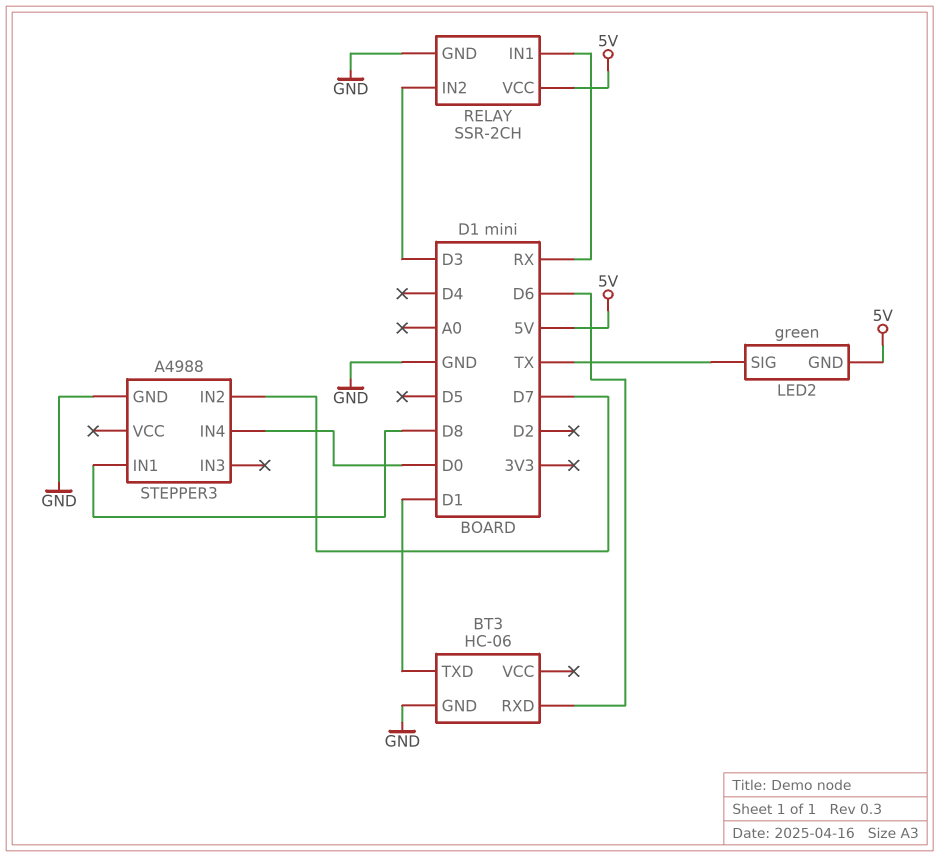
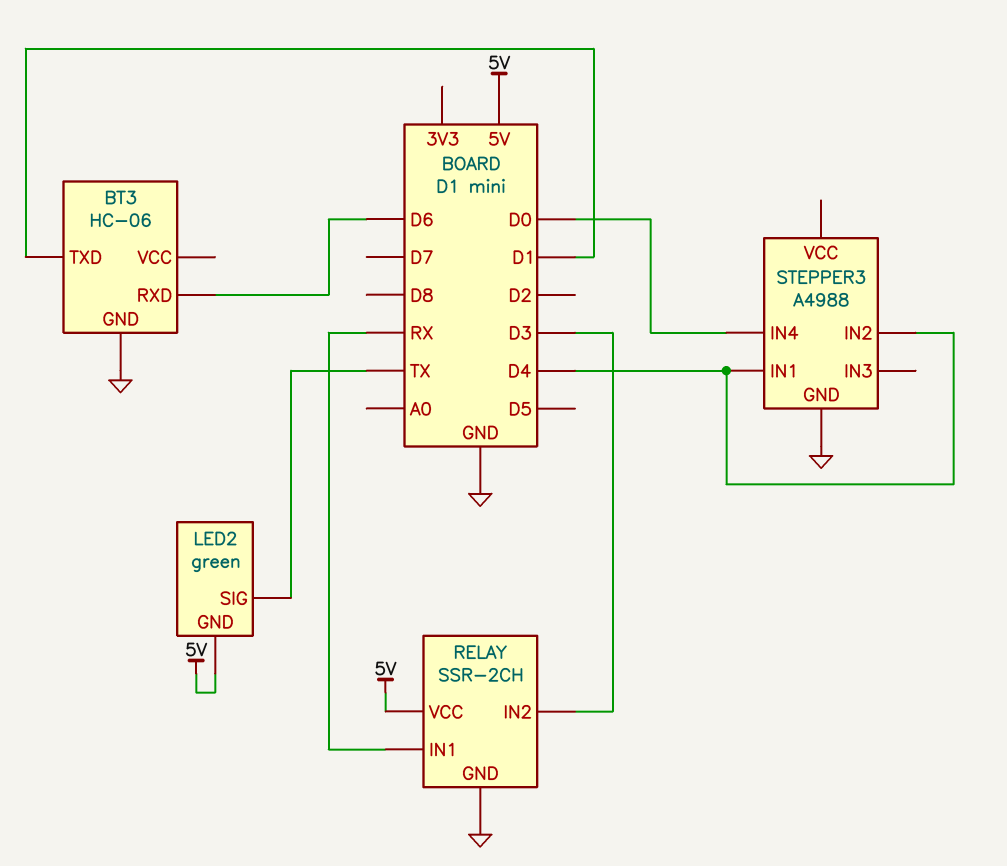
STEPPER3 pin IN1: D8 -> D4
STEPPER3 pin IN2: D7 -> D4

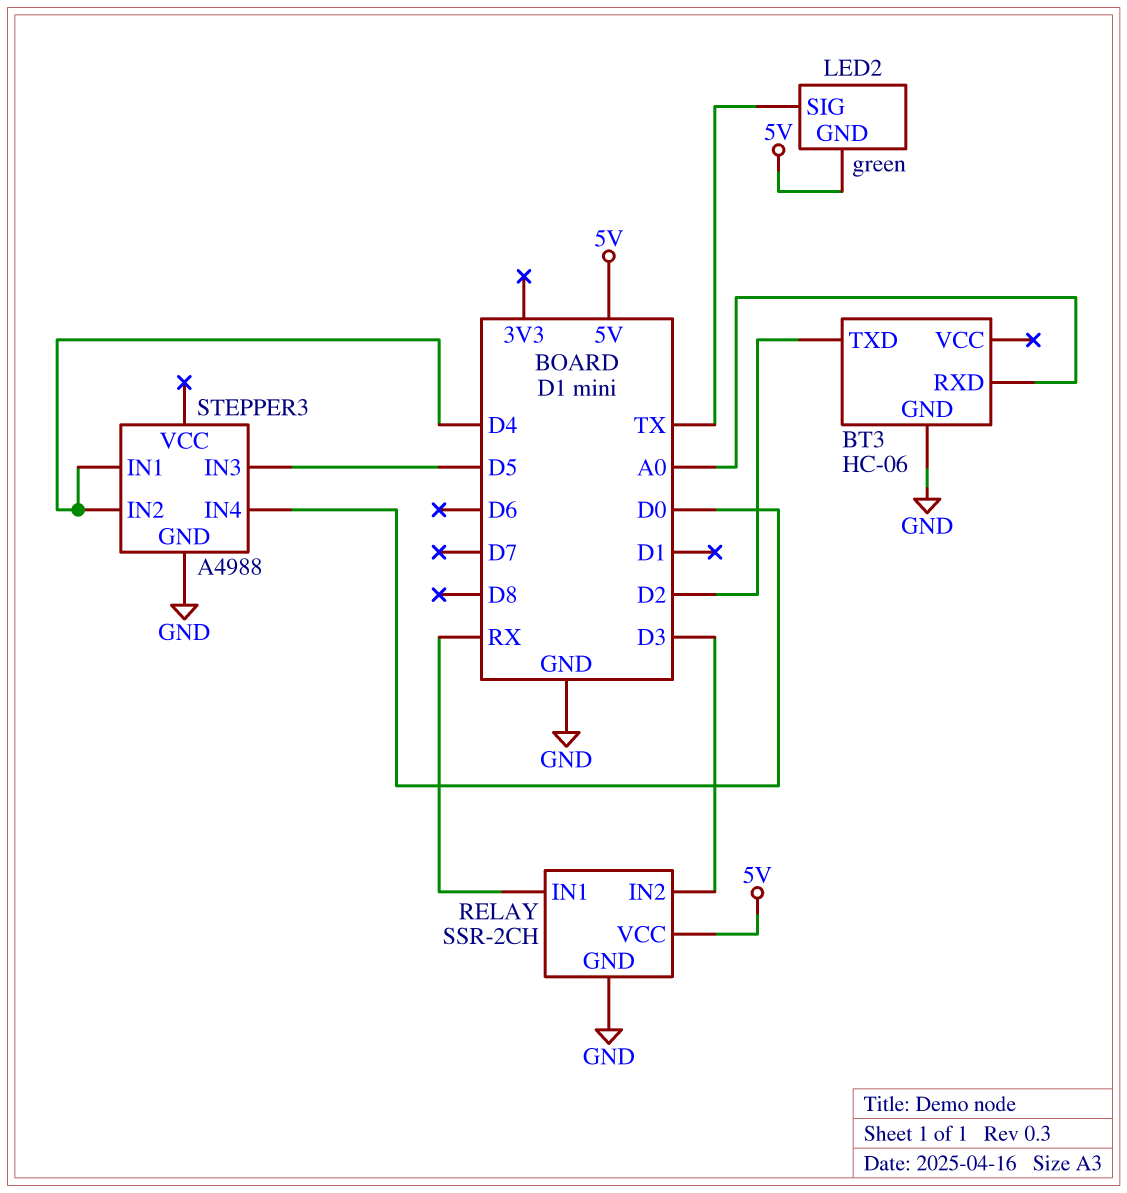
BT3 pin RXD: D6 -> A0
BT3 pin TXD: D1 -> D2
STEPPER3 pin IN3: none -> D5

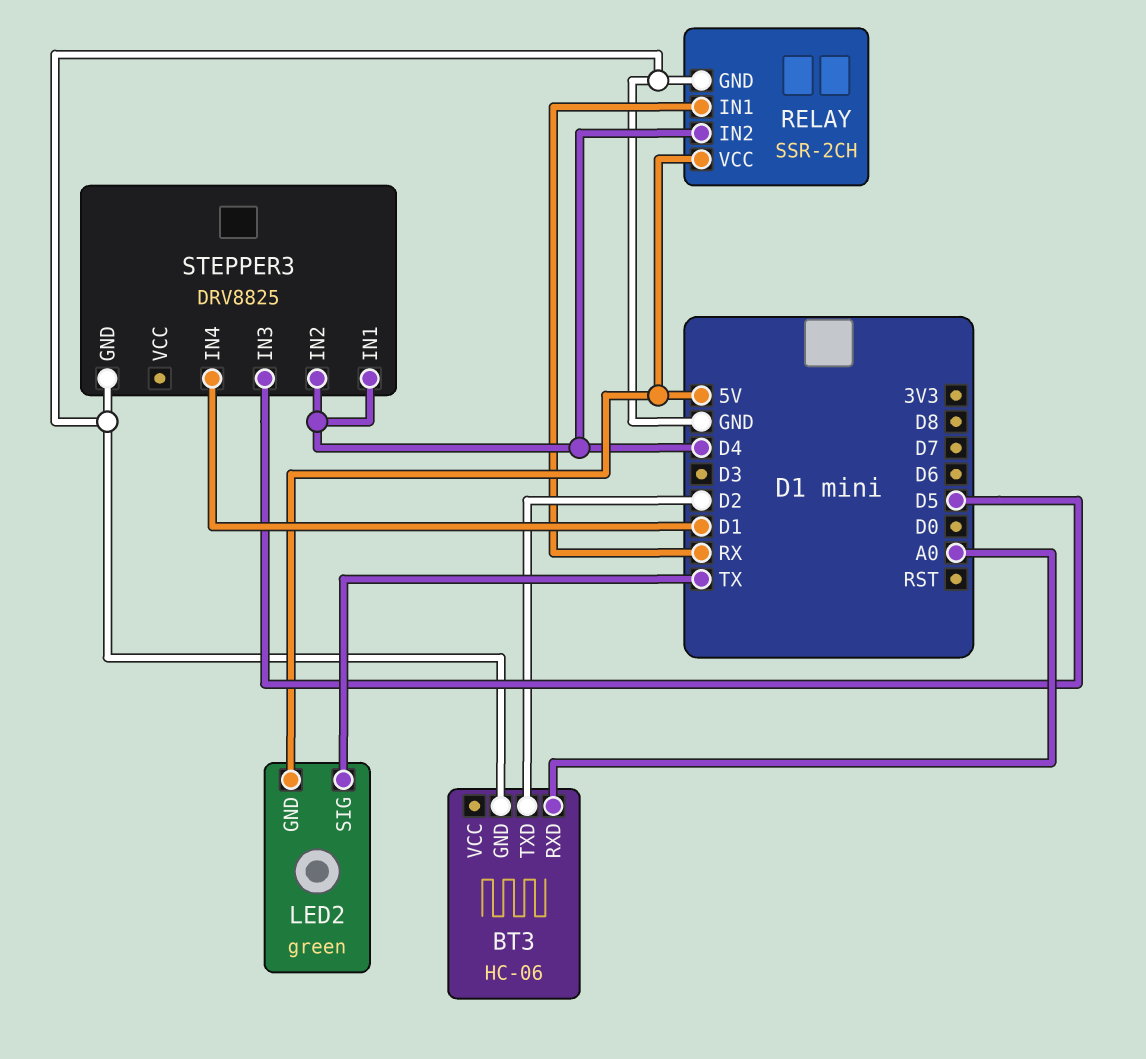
RELAY pin IN2: D3 -> D4
STEPPER3: A4988 -> DRV8825
STEPPER3 pin IN4: D0 -> D1

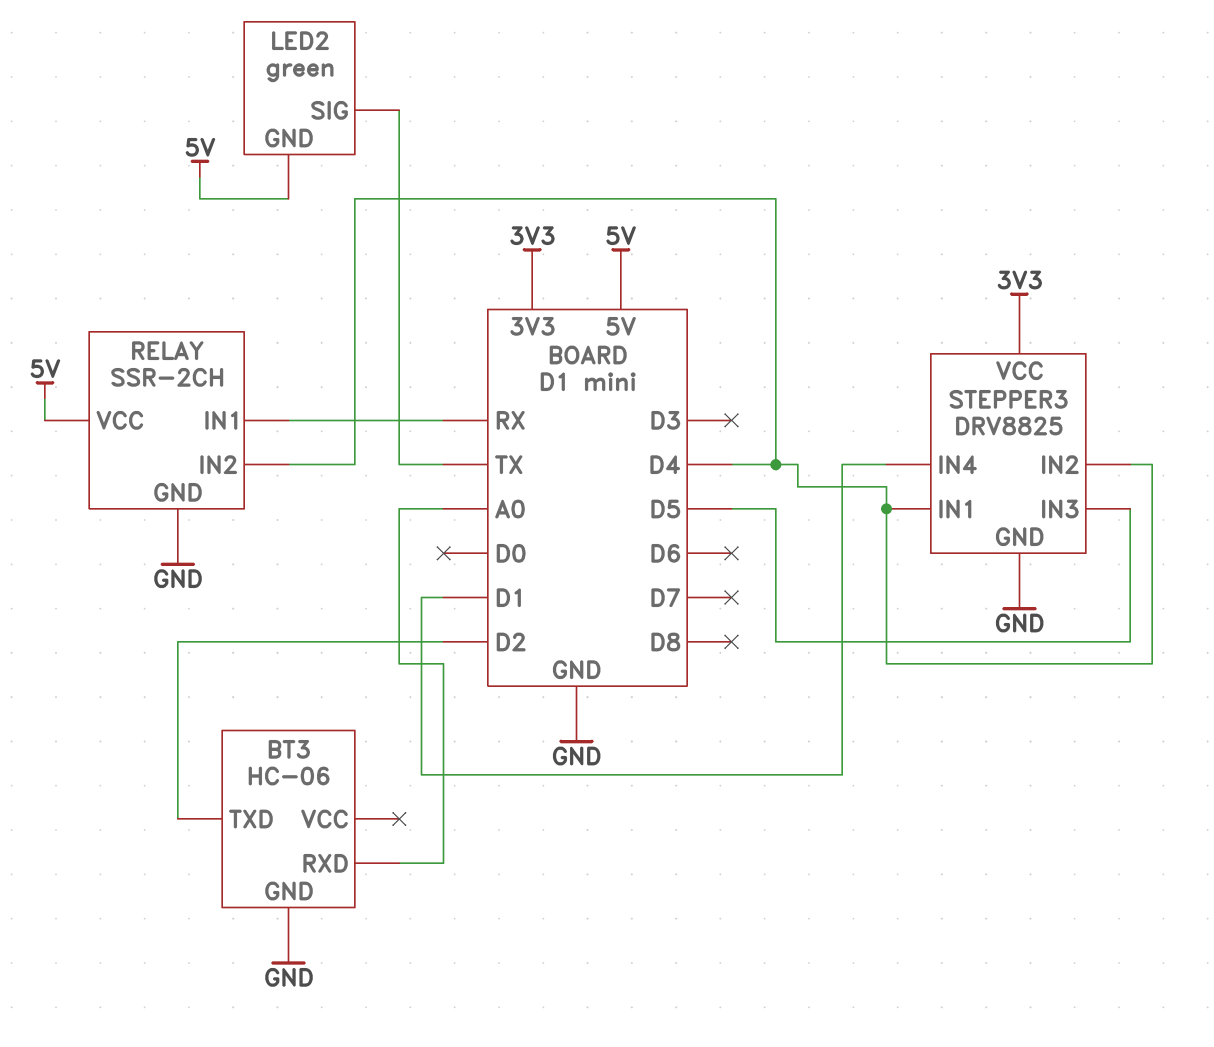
STEPPER3 pin VCC: none -> 3V3

